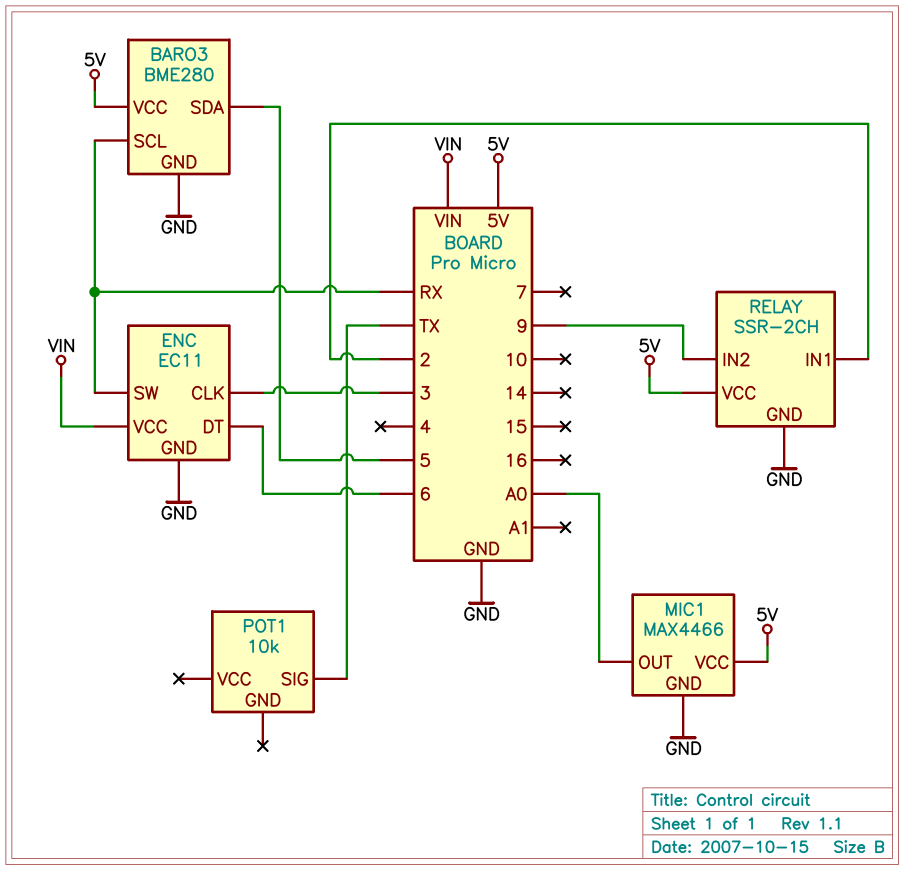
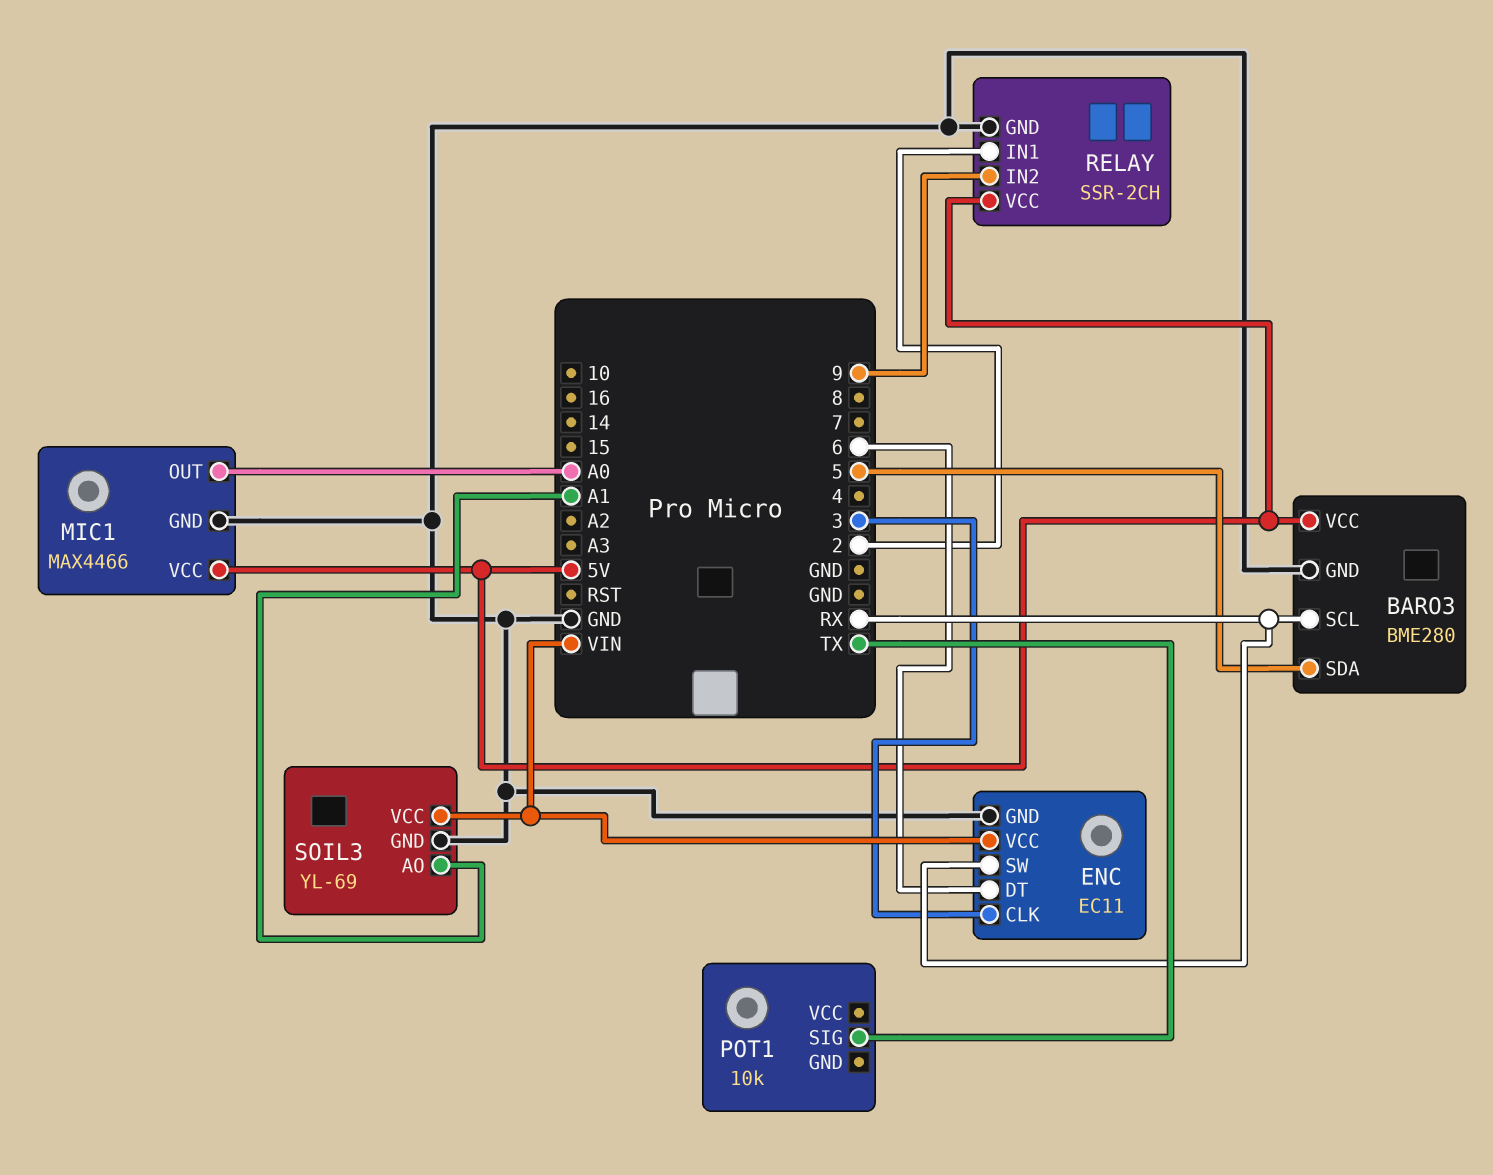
SOIL3: none -> YL-69
SOIL3 pin AO: none -> A1
SOIL3 pin GND: none -> GND
SOIL3 pin VCC: none -> VIN

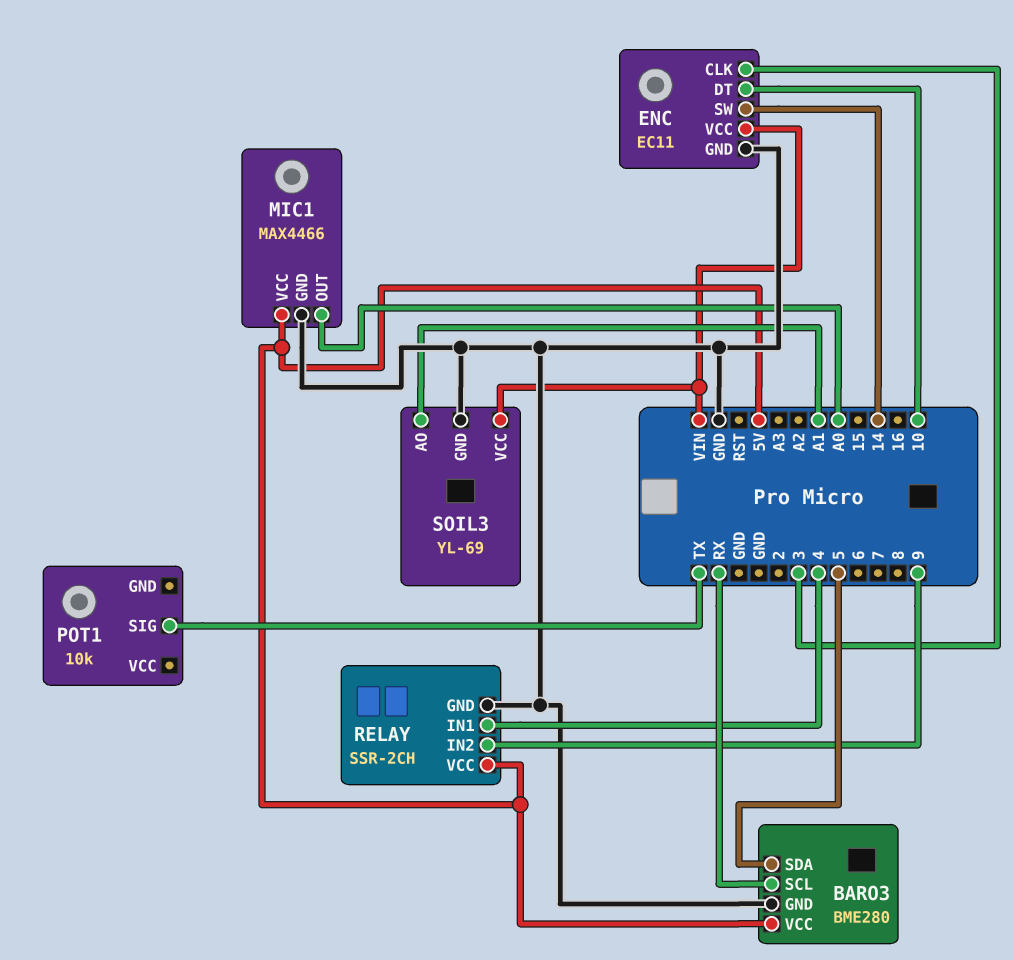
ENC pin DT: 6 -> 10
ENC pin SW: RX -> 14
RELAY pin IN1: 2 -> 4

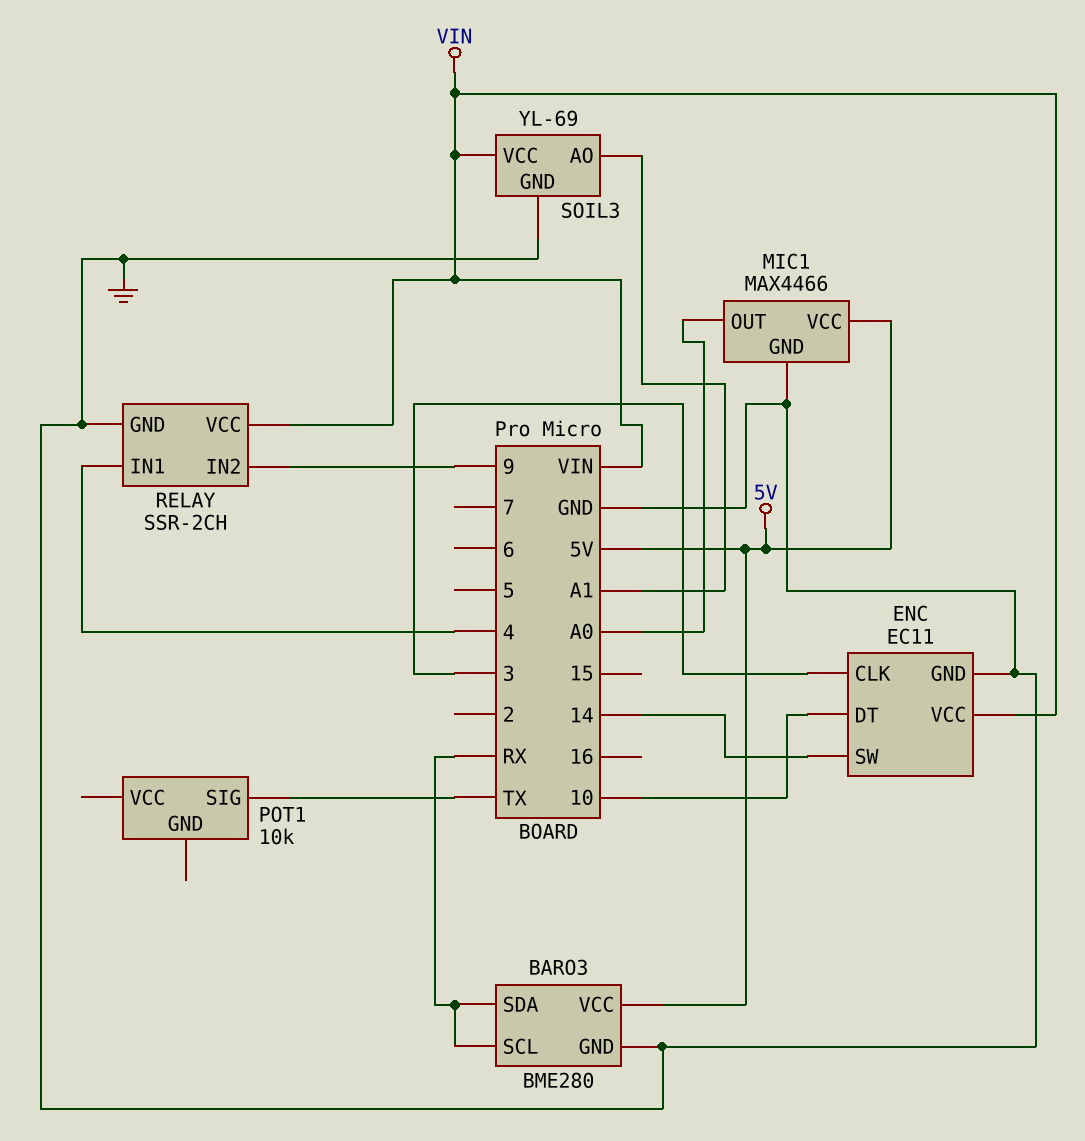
BARO3 pin SDA: 5 -> RX
RELAY pin VCC: 5V -> VIN

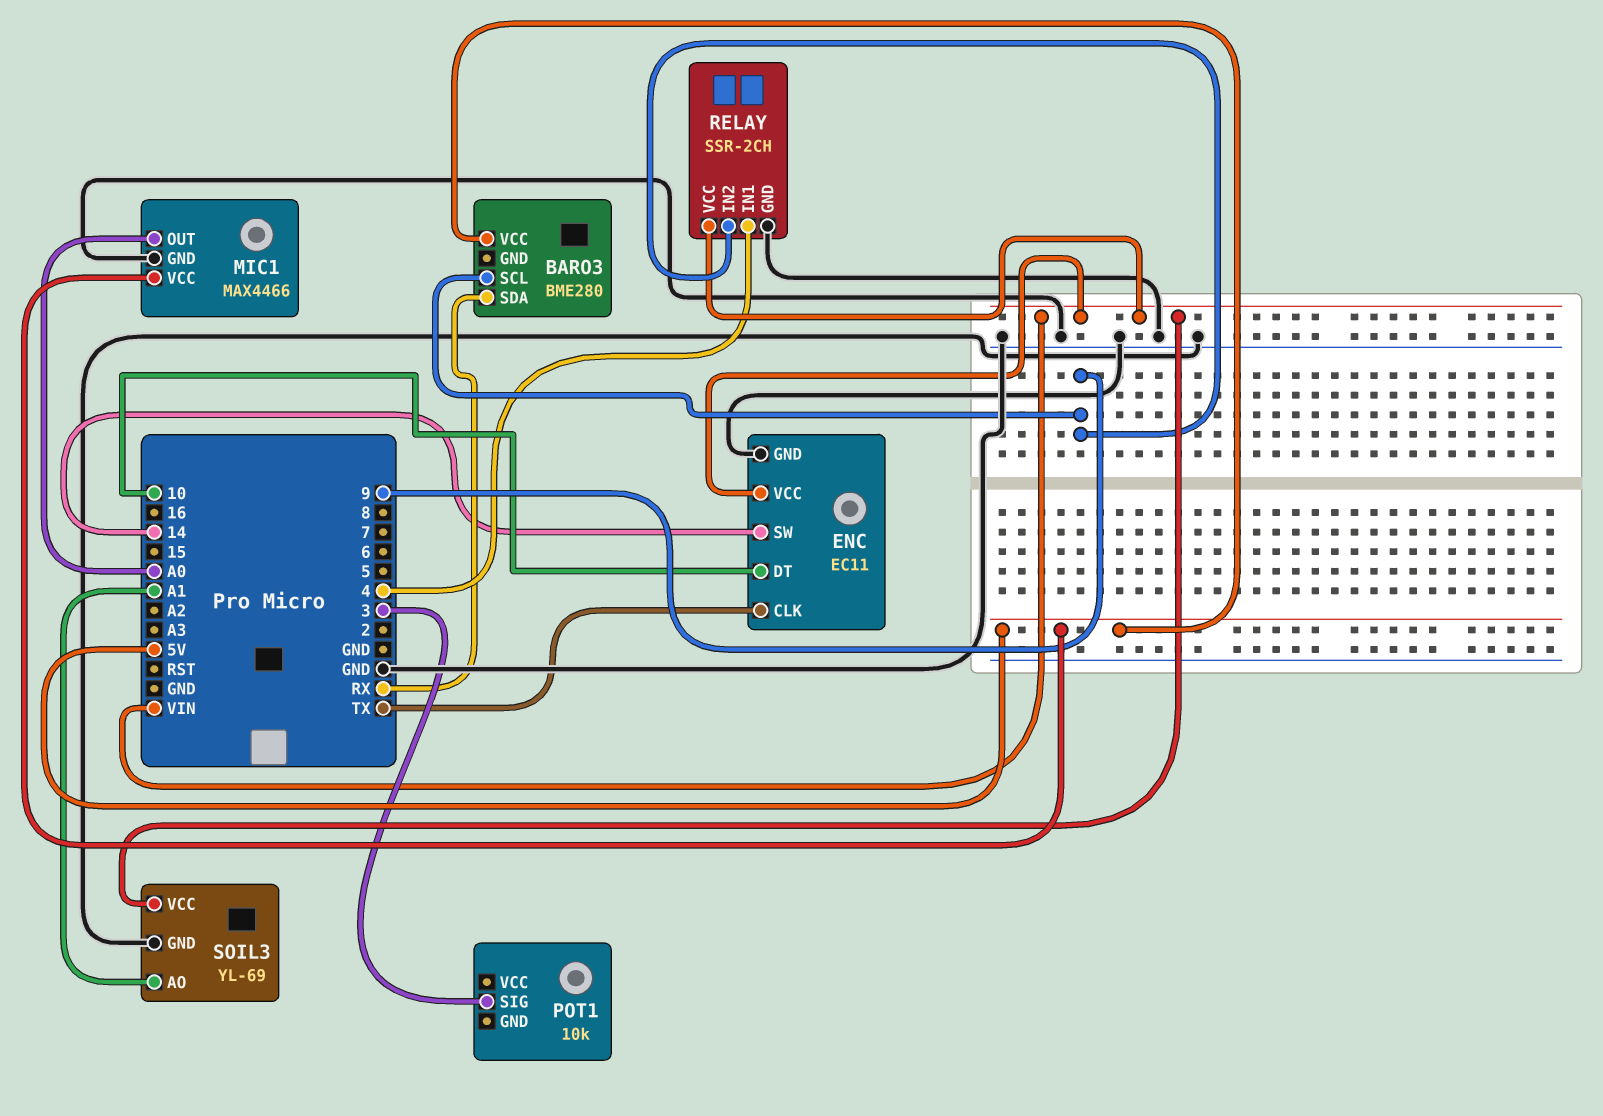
BARO3 pin GND: GND -> none
BARO3 pin SCL: RX -> 9
ENC pin CLK: 3 -> TX
POT1 pin SIG: TX -> 3

